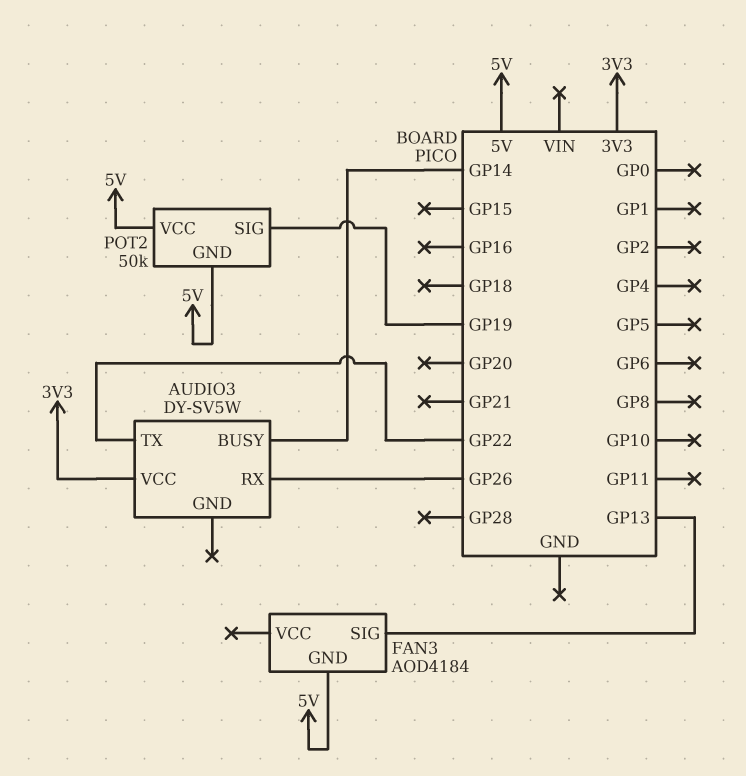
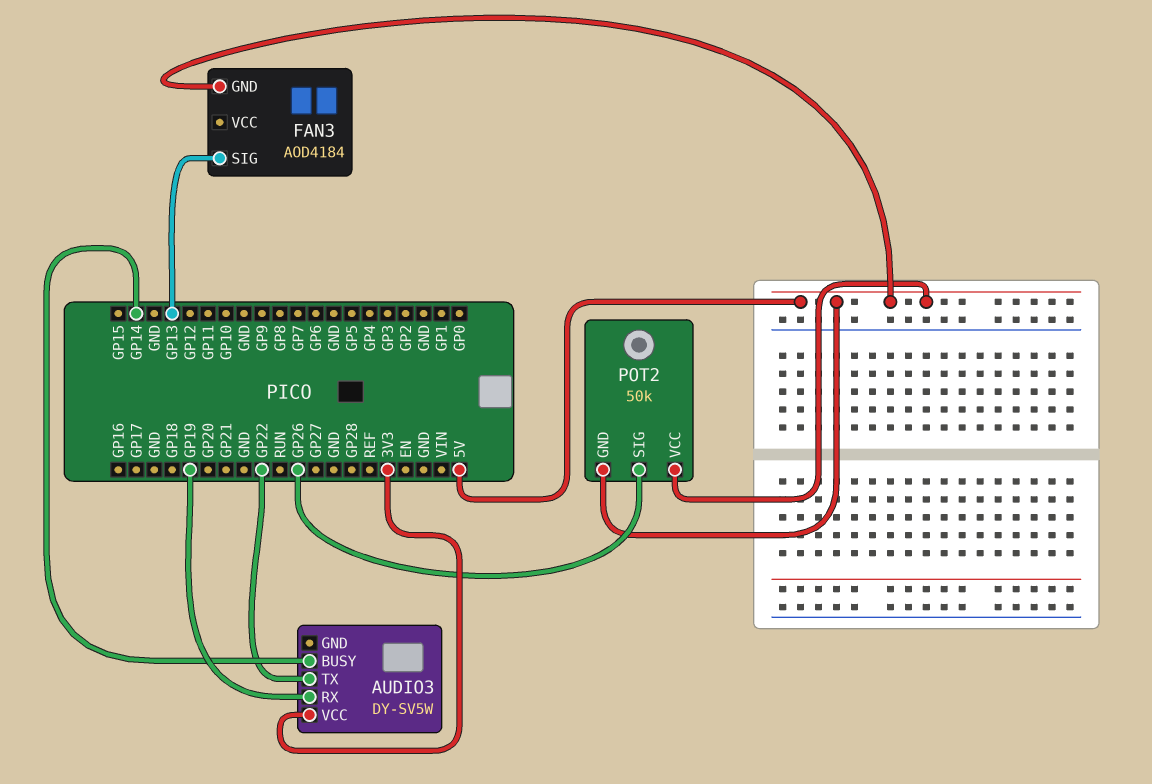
AUDIO3 pin RX: GP26 -> GP19
POT2 pin SIG: GP19 -> GP26

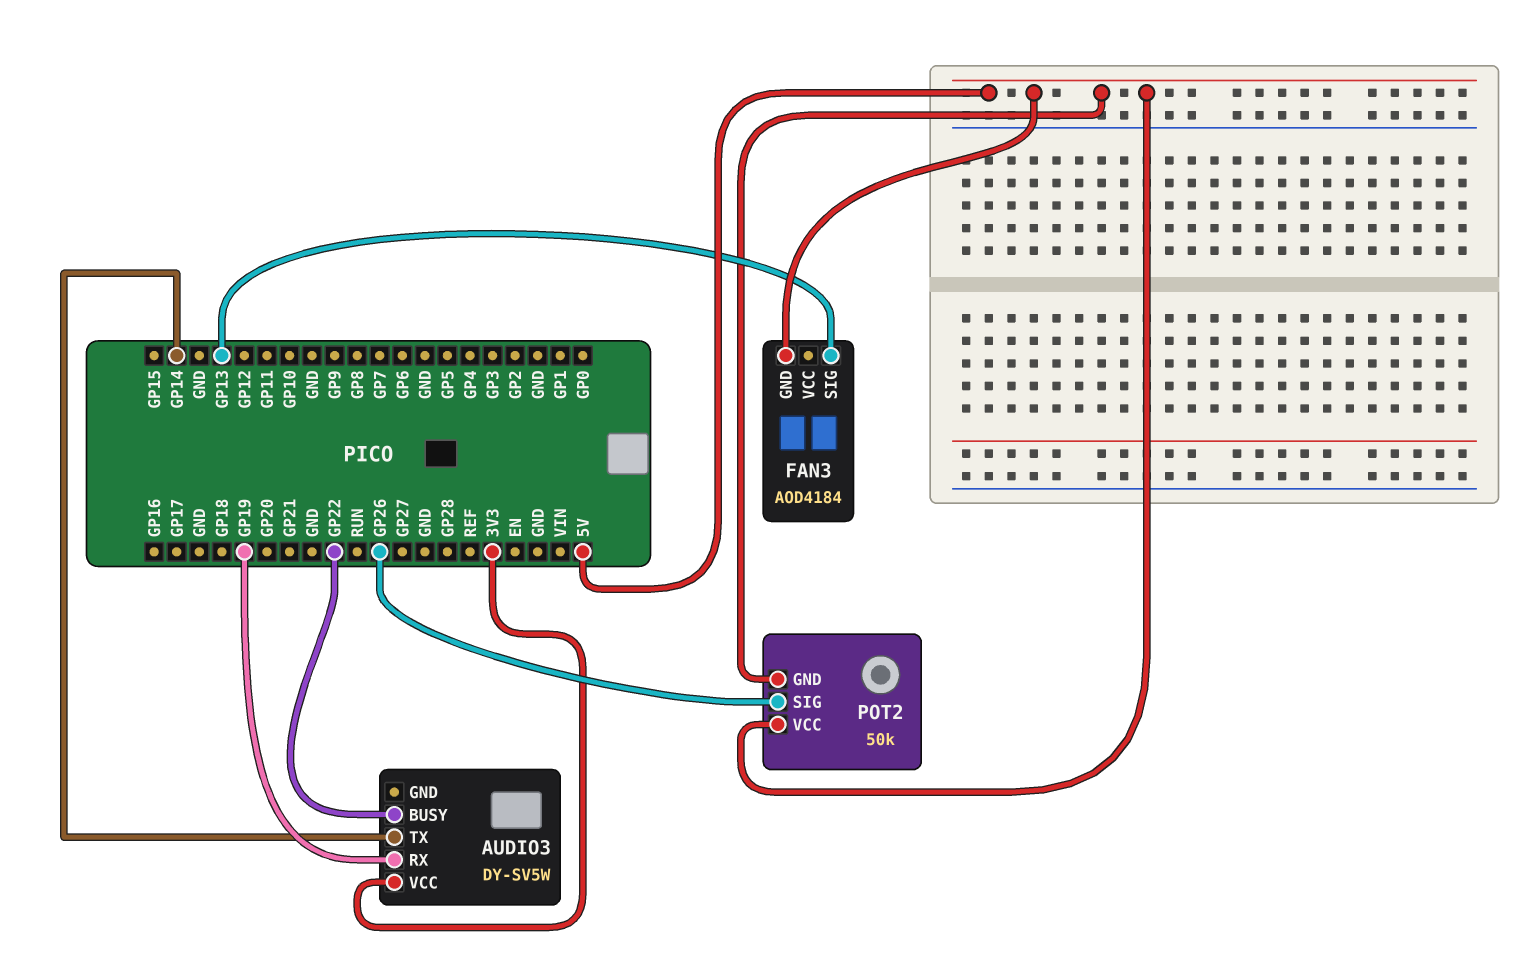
AUDIO3 pin BUSY: GP14 -> GP22
AUDIO3 pin TX: GP22 -> GP14

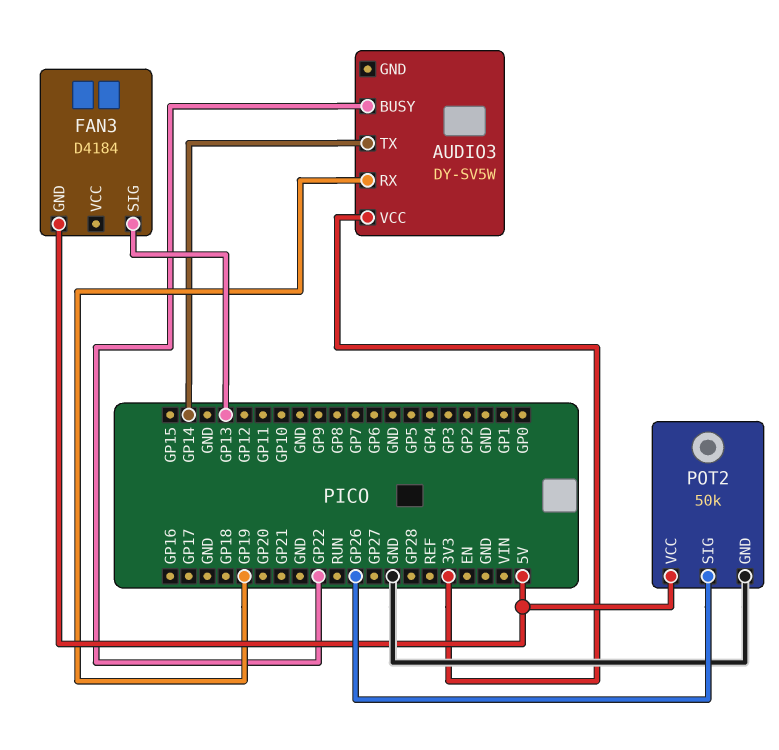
FAN3: AOD4184 -> D4184
POT2 pin GND: 5V -> GND

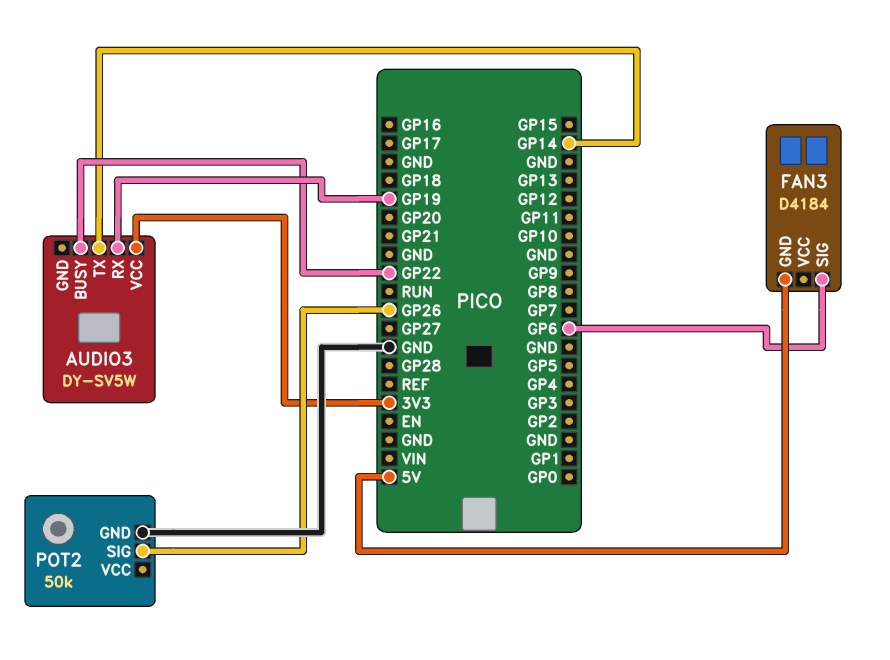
FAN3 pin SIG: GP13 -> GP6
POT2 pin VCC: 5V -> none

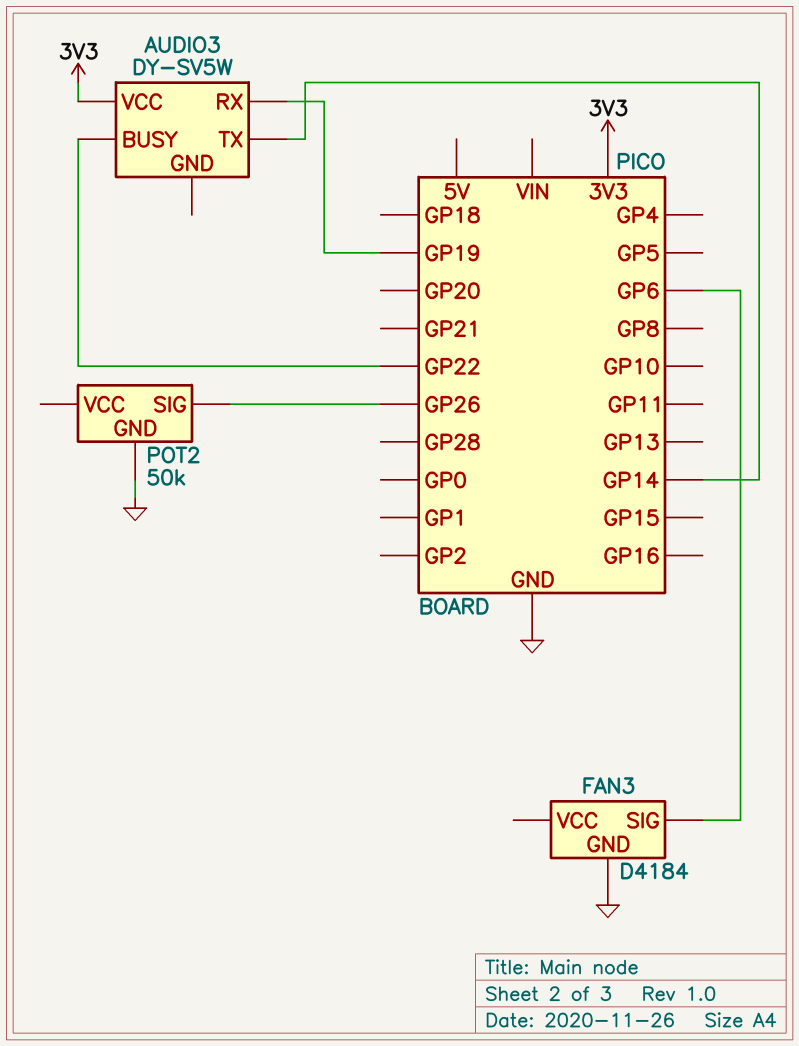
FAN3 pin GND: 5V -> GND

